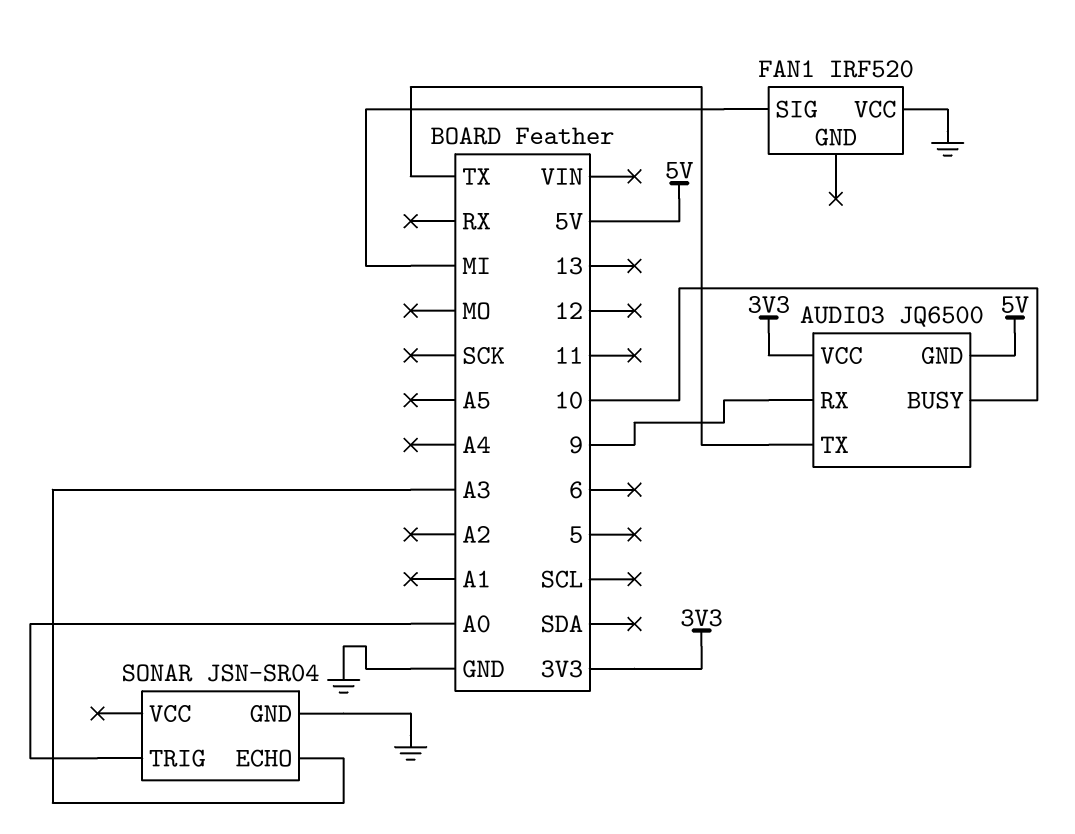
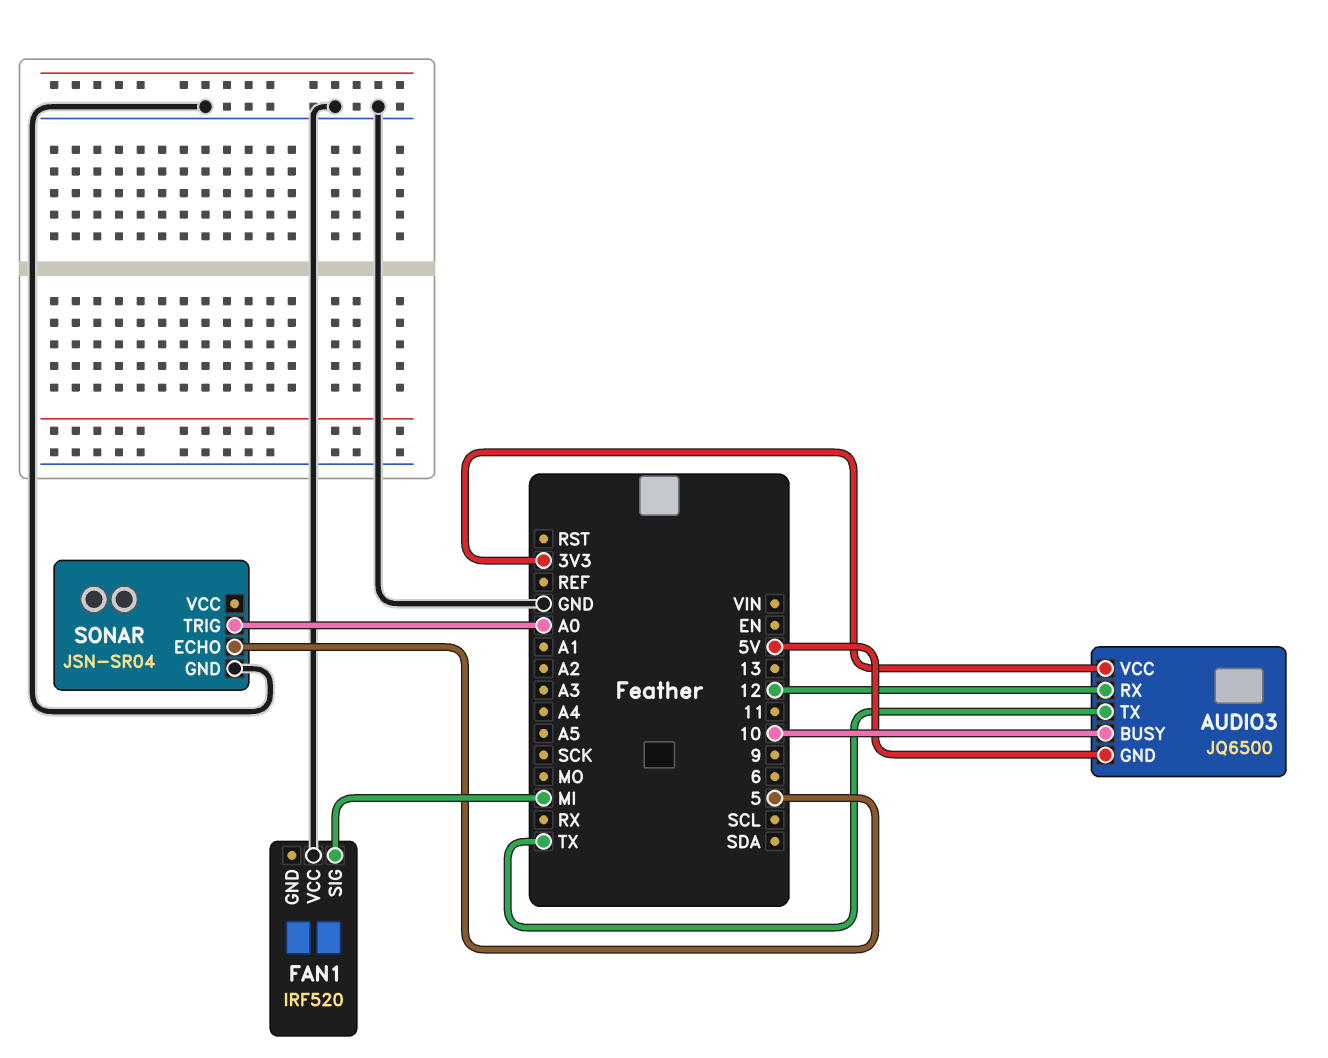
AUDIO3 pin RX: 9 -> 12
SONAR pin ECHO: A3 -> 5

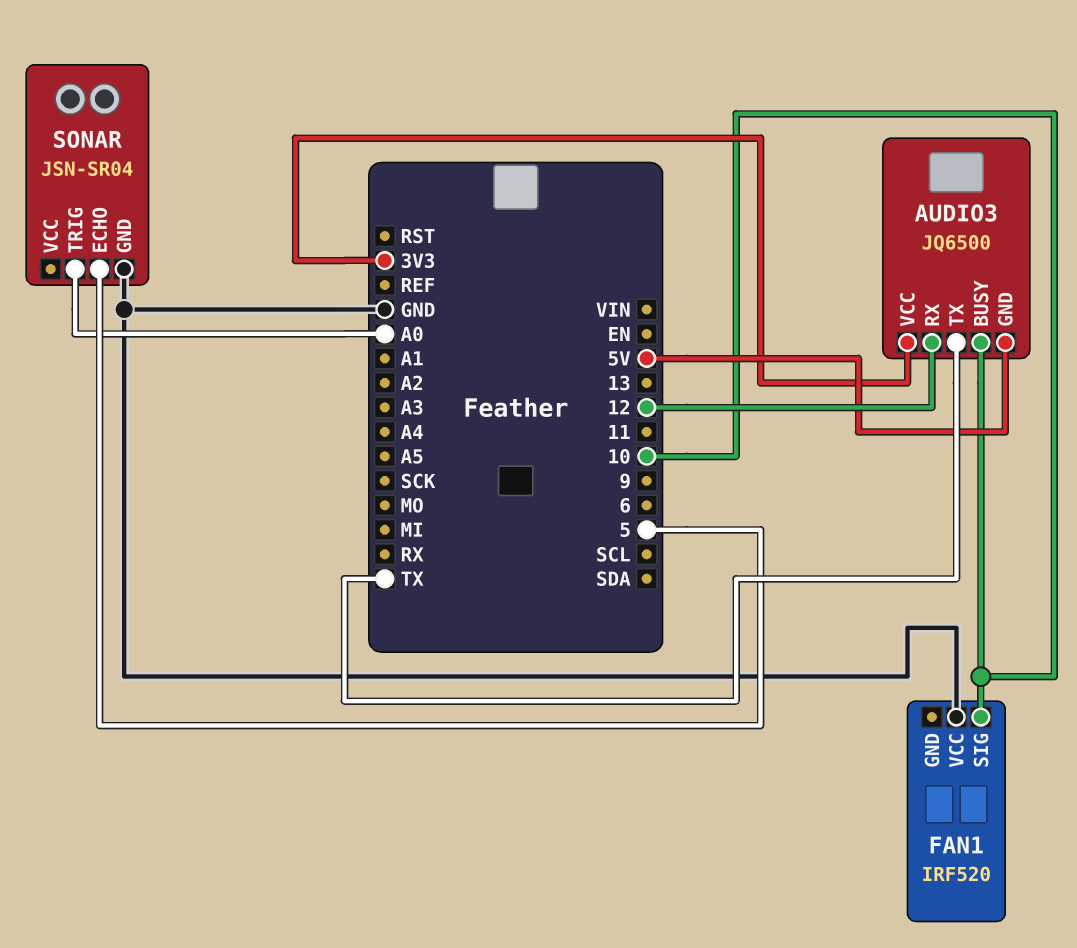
FAN1 pin SIG: MI -> 10

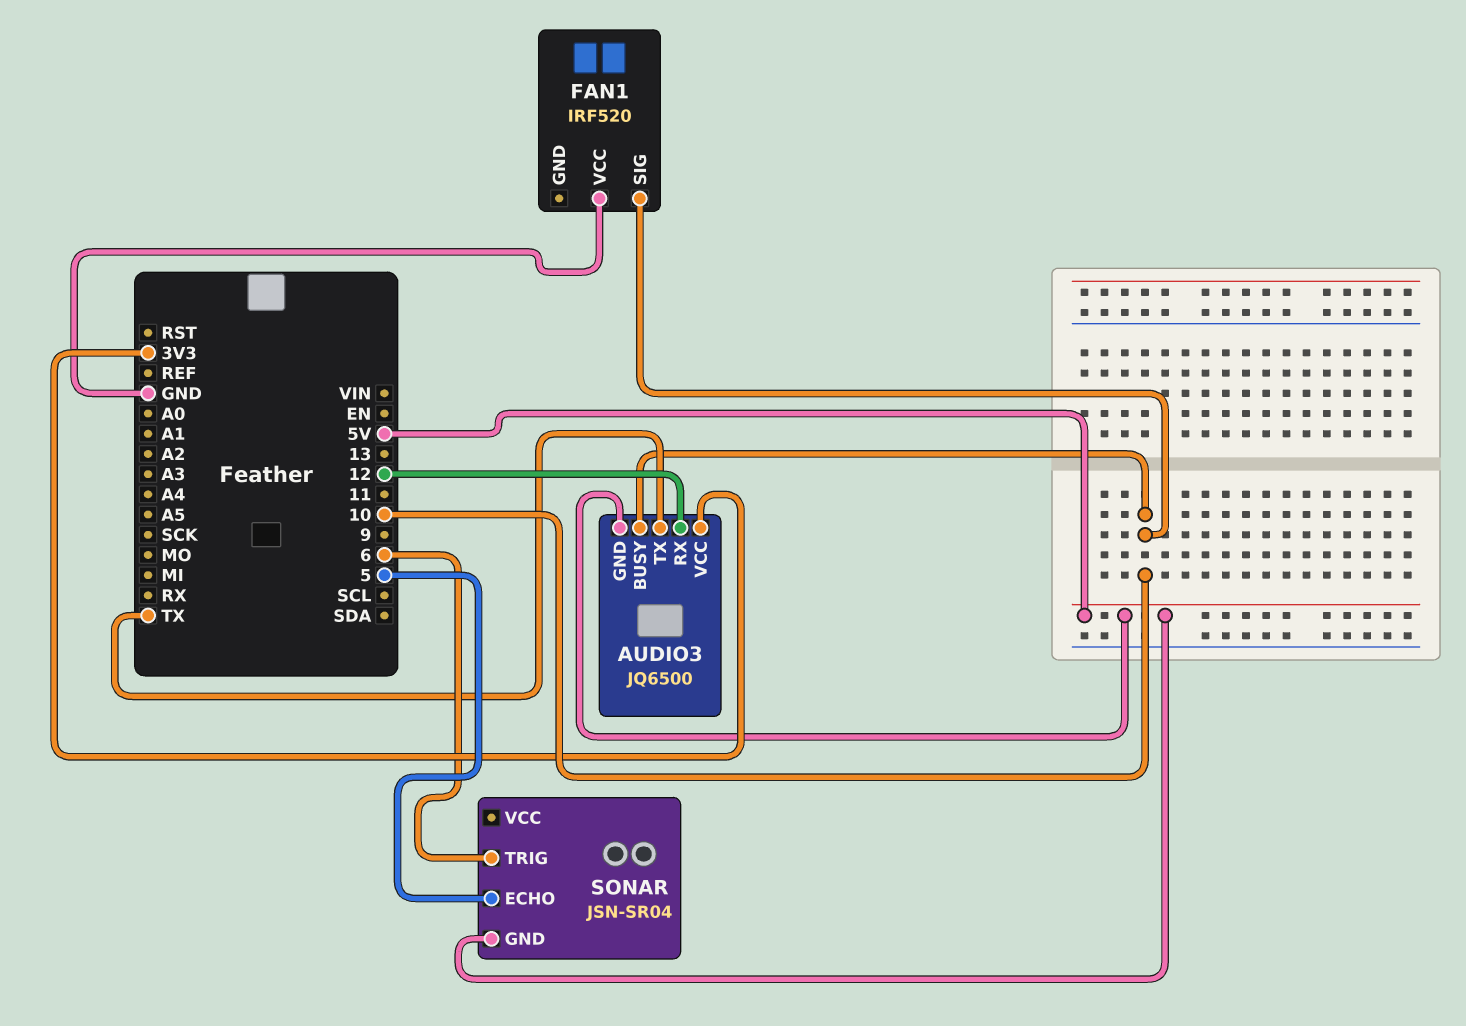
SONAR pin GND: GND -> 5V
SONAR pin TRIG: A0 -> 6

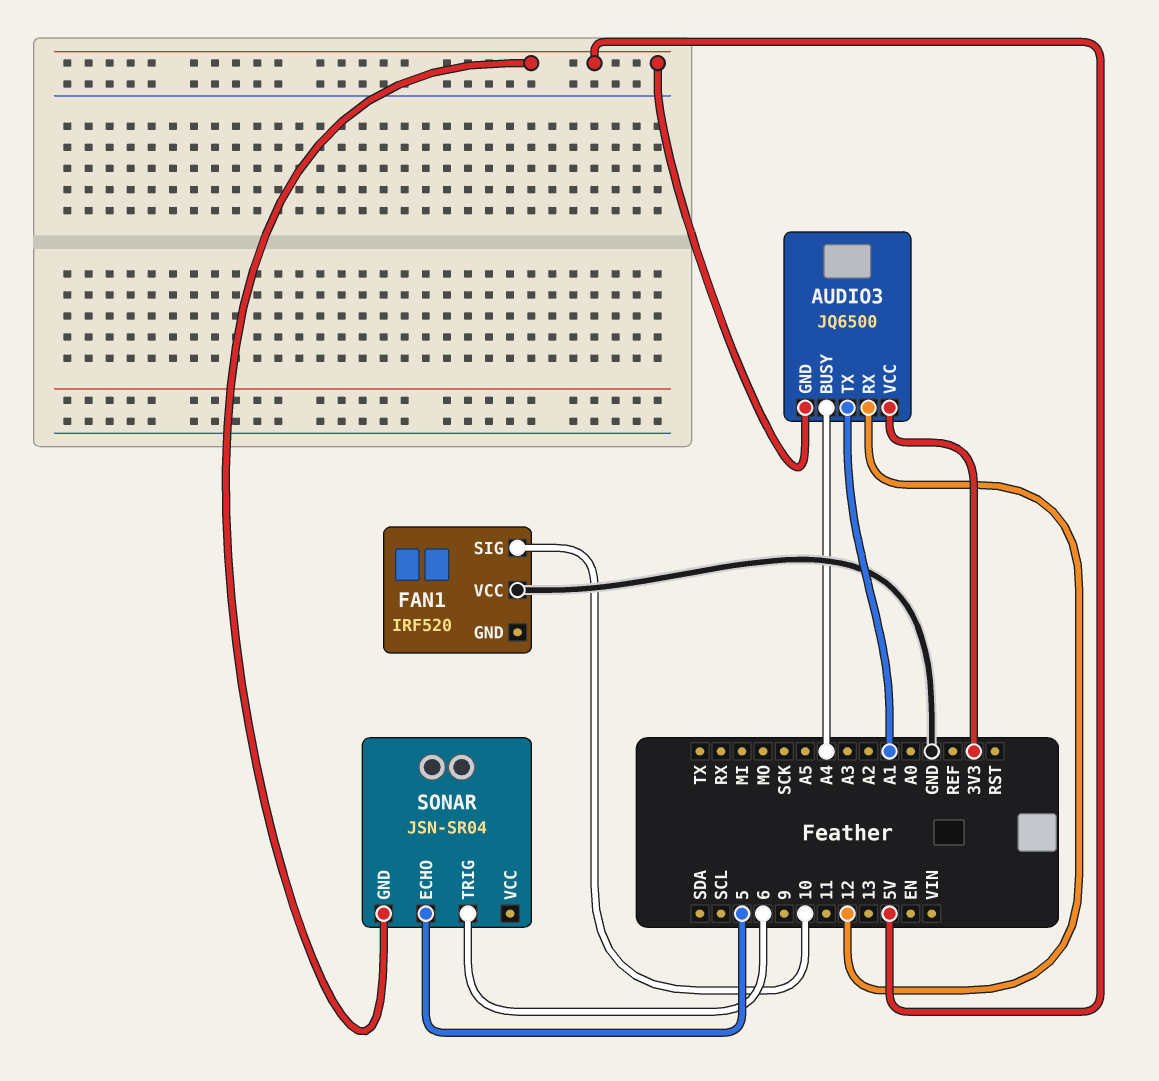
AUDIO3 pin BUSY: 10 -> A4
AUDIO3 pin TX: TX -> A1

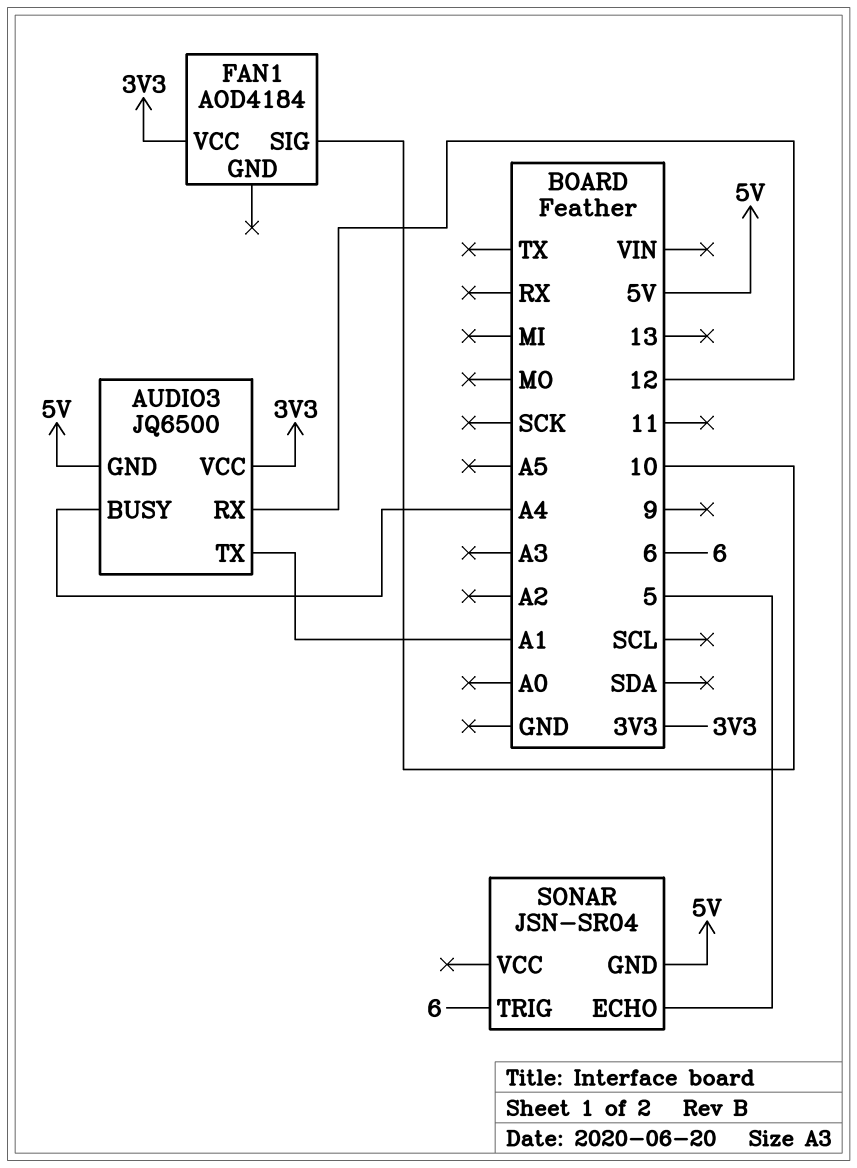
FAN1: IRF520 -> AOD4184
FAN1 pin VCC: GND -> 3V3

